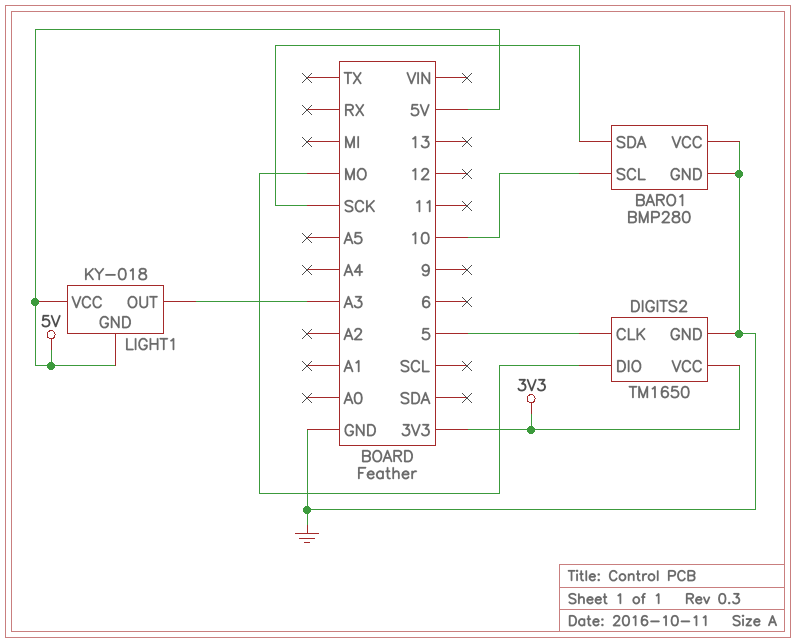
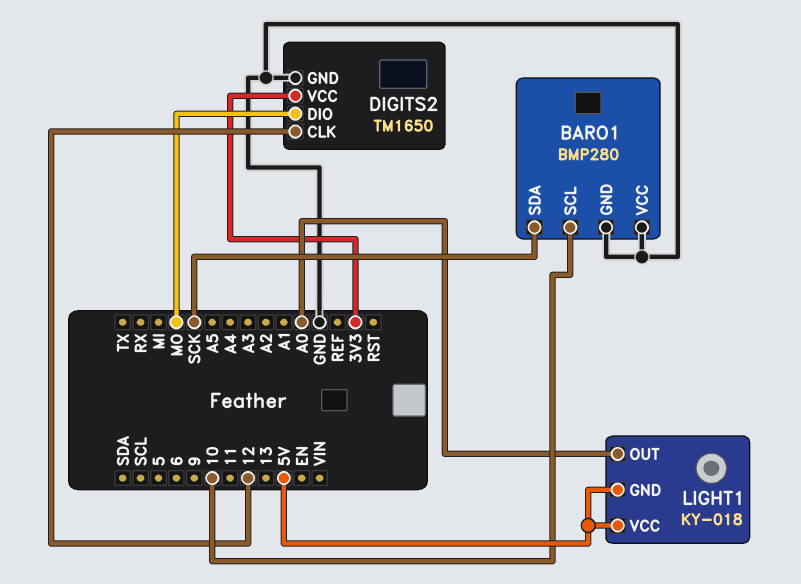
DIGITS2 pin CLK: 5 -> 12
LIGHT1 pin OUT: A3 -> A0

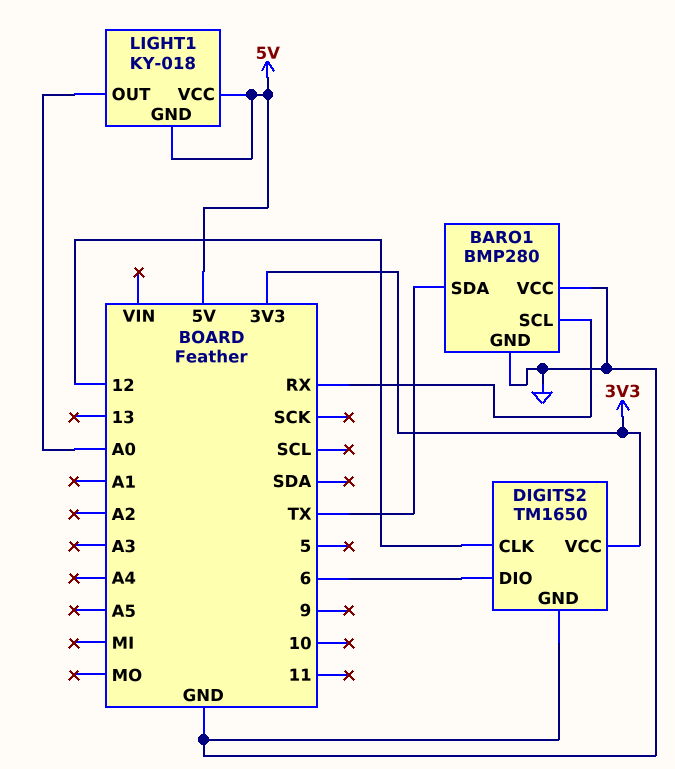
BARO1 pin SCL: 10 -> RX
BARO1 pin SDA: SCK -> TX
DIGITS2 pin DIO: MO -> 6

